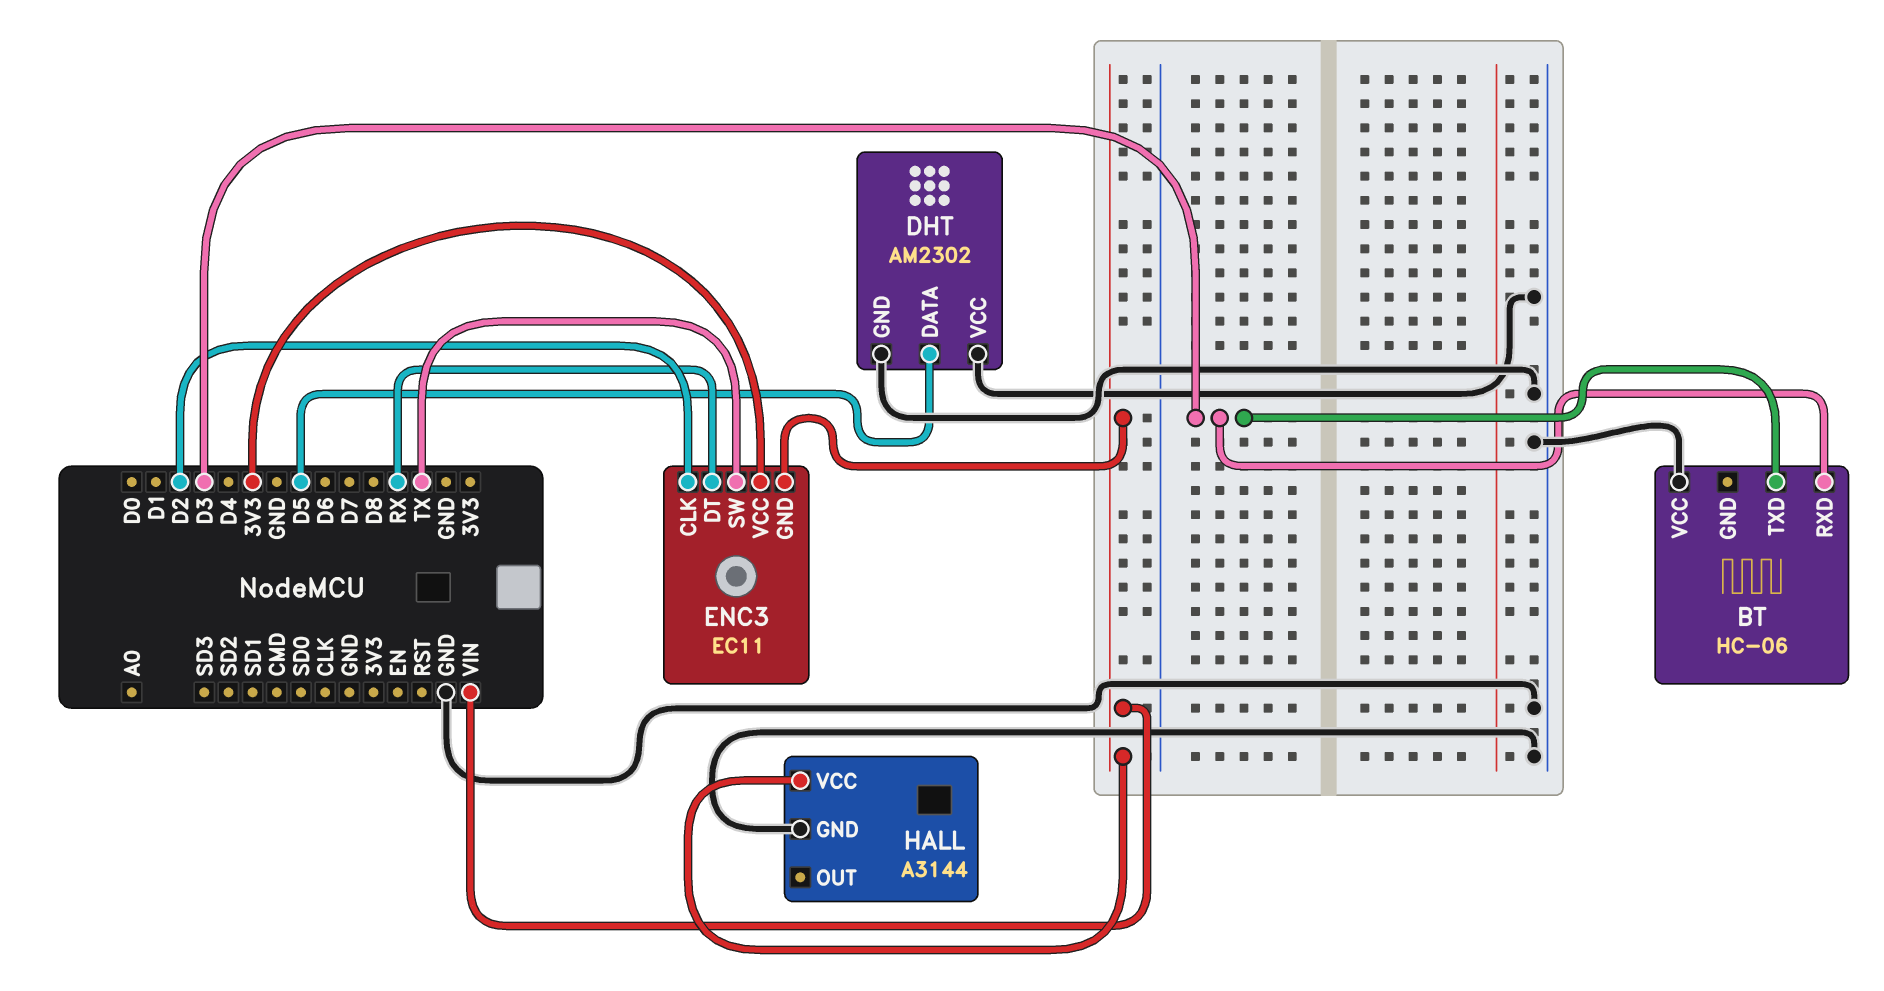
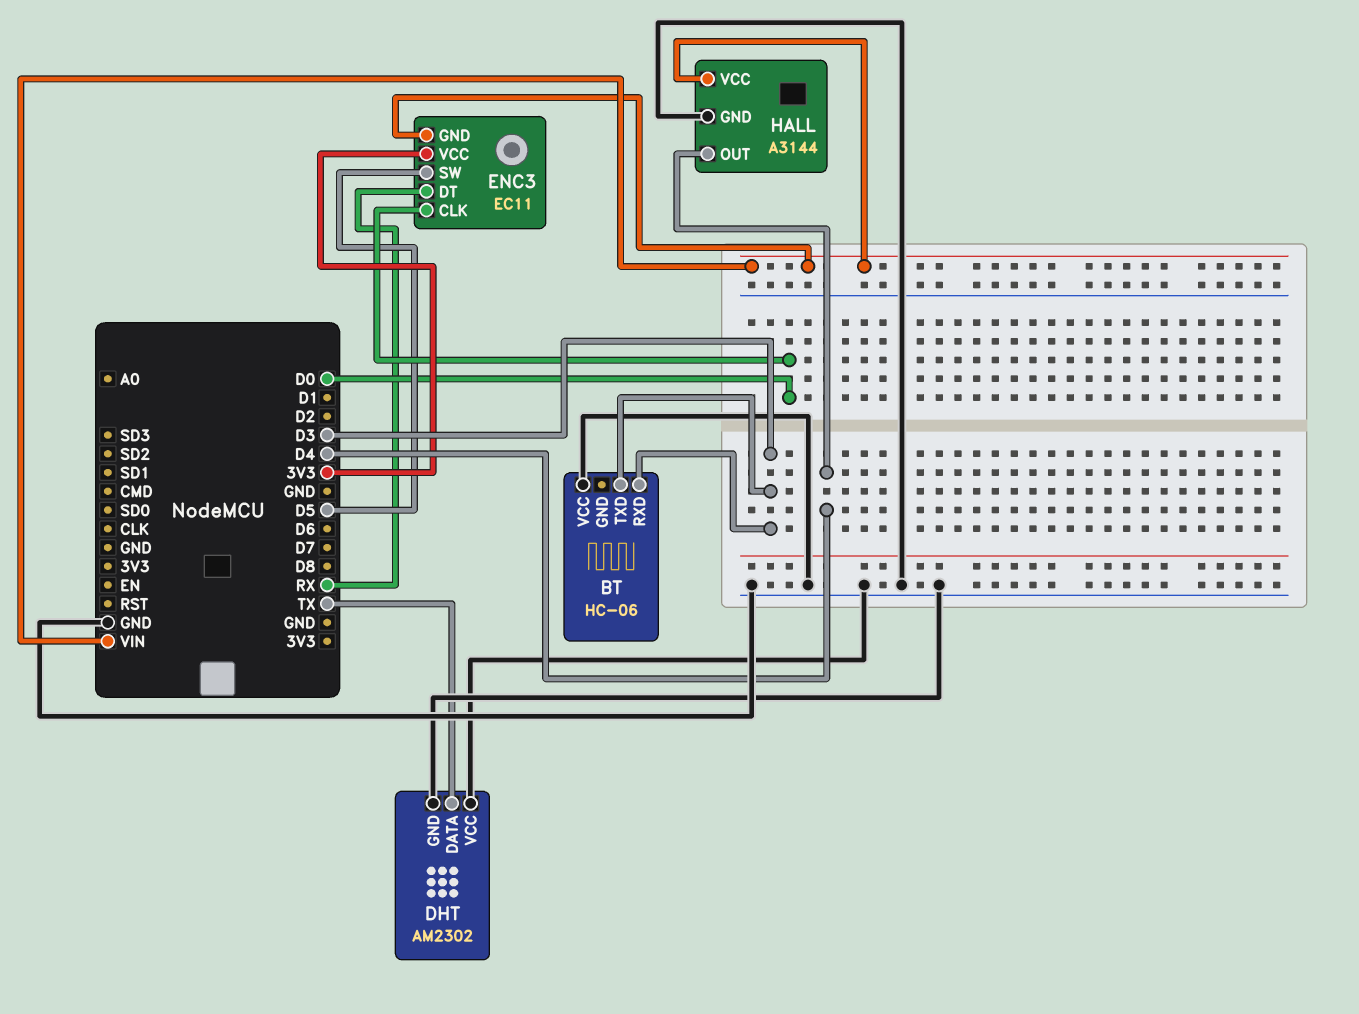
DHT pin DATA: D5 -> TX
ENC3 pin CLK: D2 -> D0
ENC3 pin SW: TX -> D5
HALL pin OUT: none -> D4

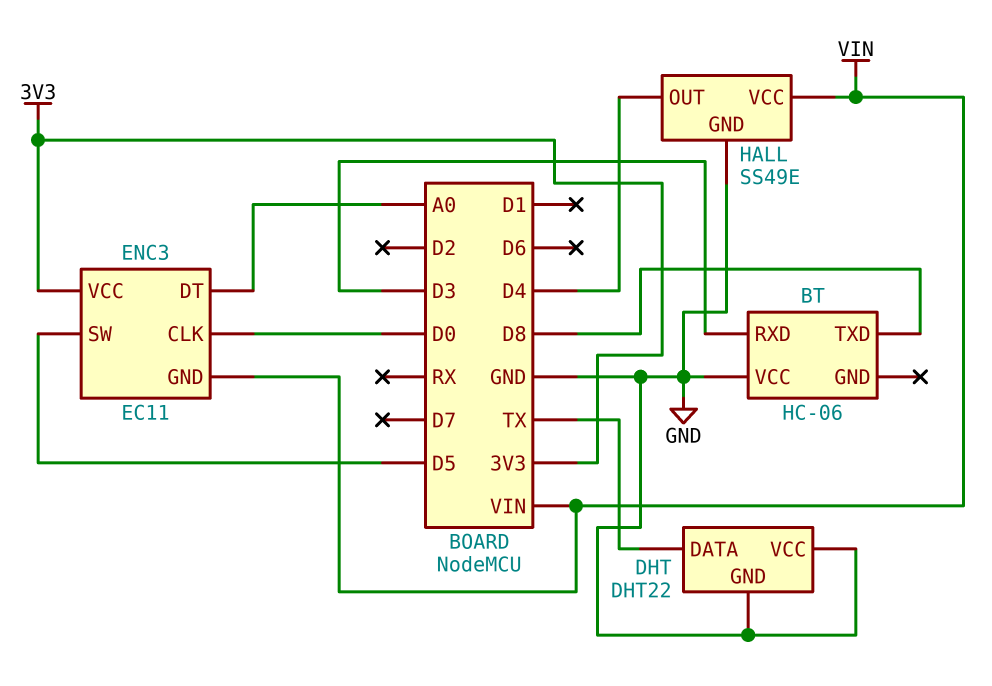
BT pin TXD: D3 -> D8
DHT: AM2302 -> DHT22
ENC3 pin DT: RX -> A0
HALL: A3144 -> SS49E

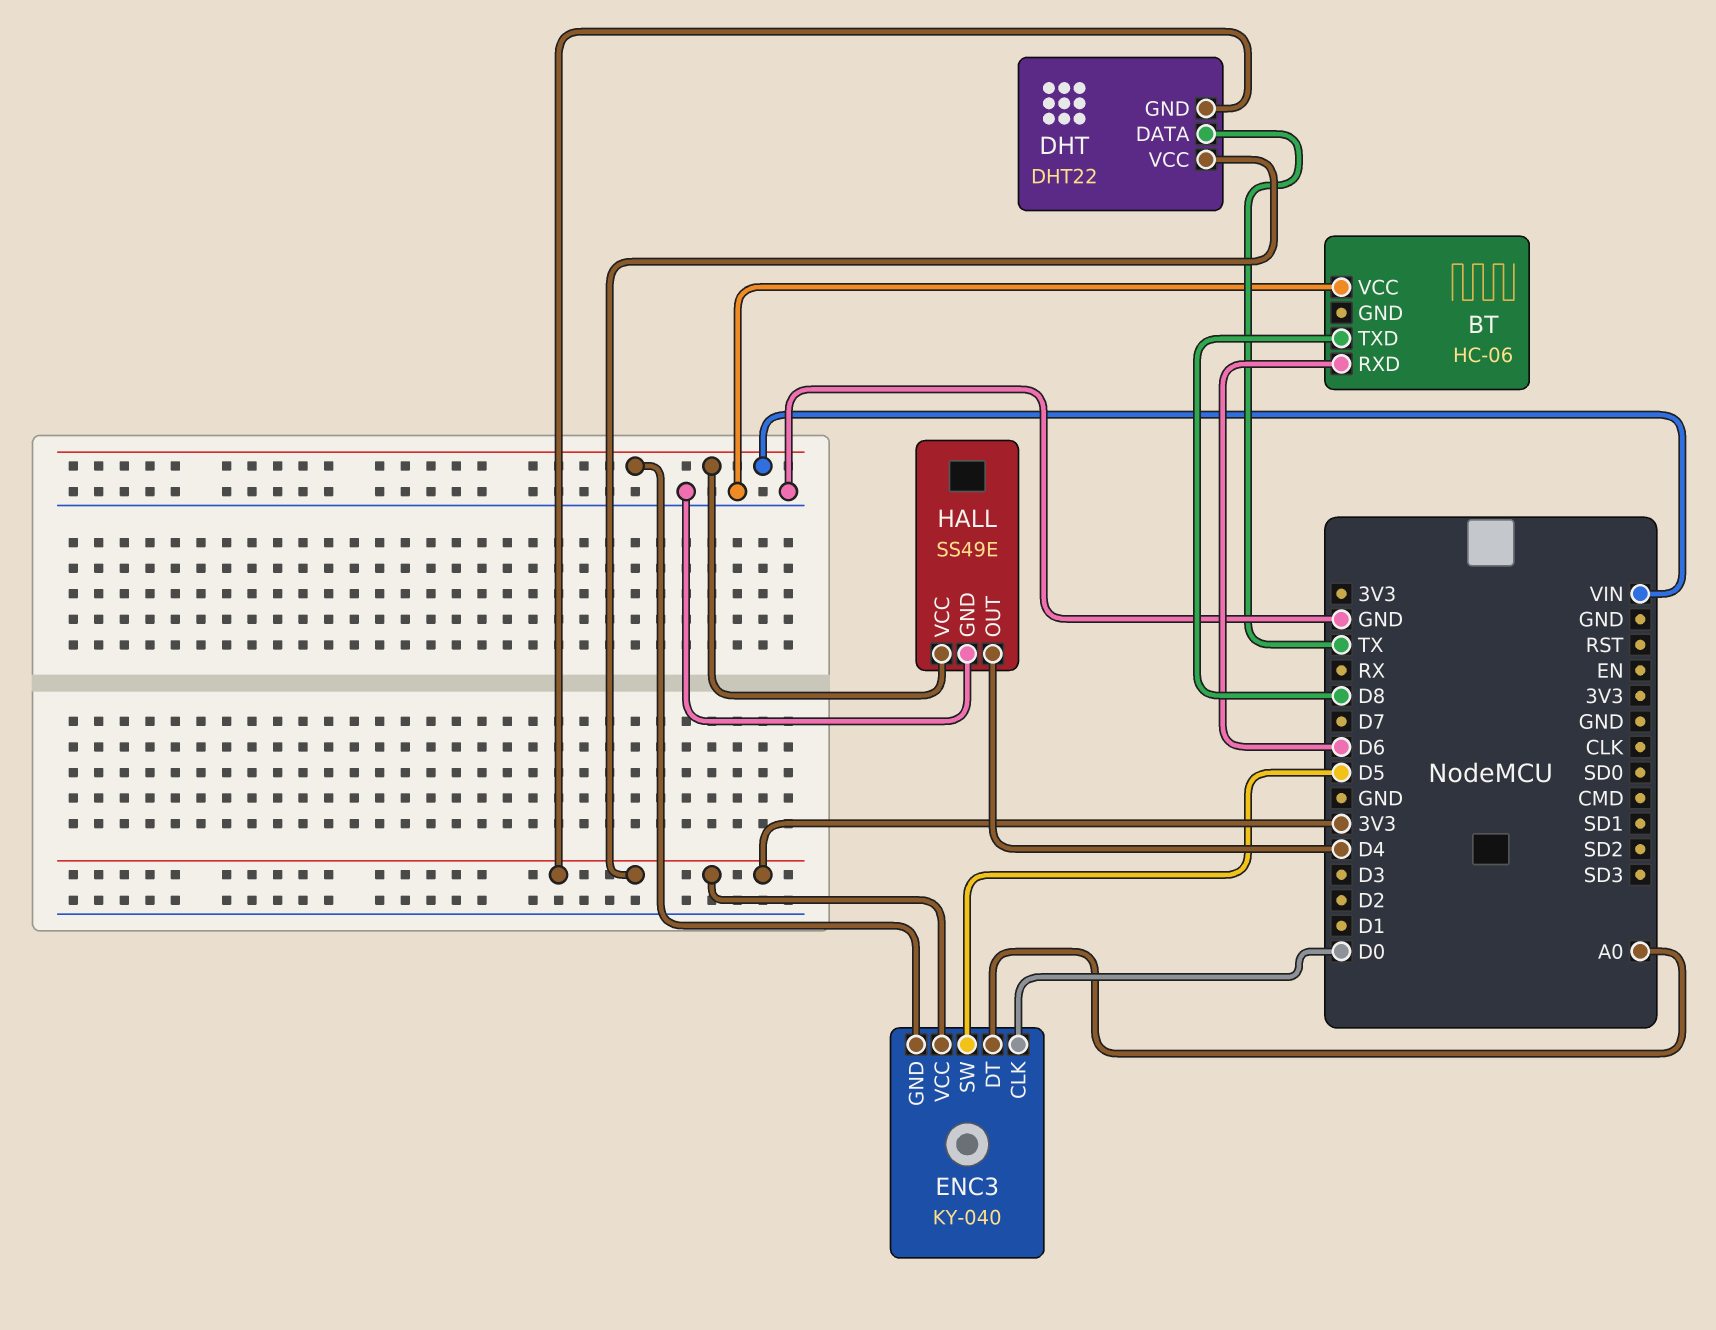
BT pin RXD: D3 -> D6
DHT pin GND: GND -> 3V3
DHT pin VCC: GND -> 3V3
ENC3: EC11 -> KY-040

